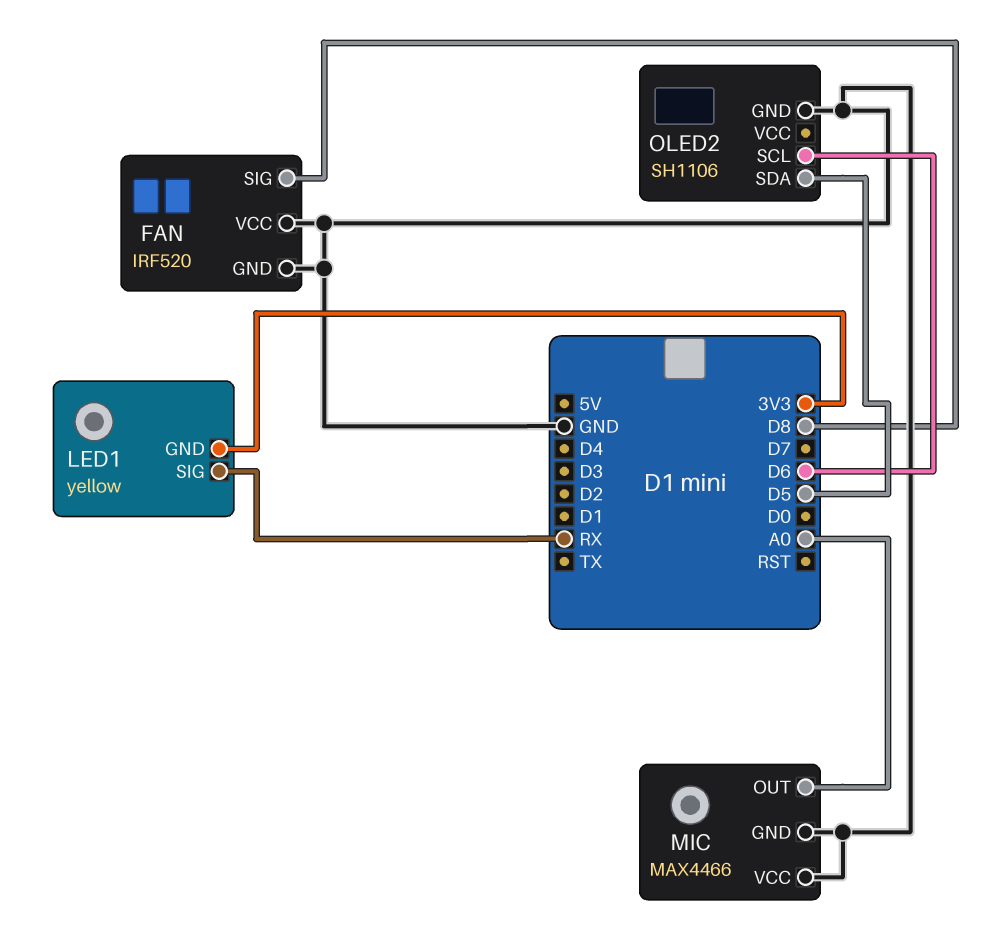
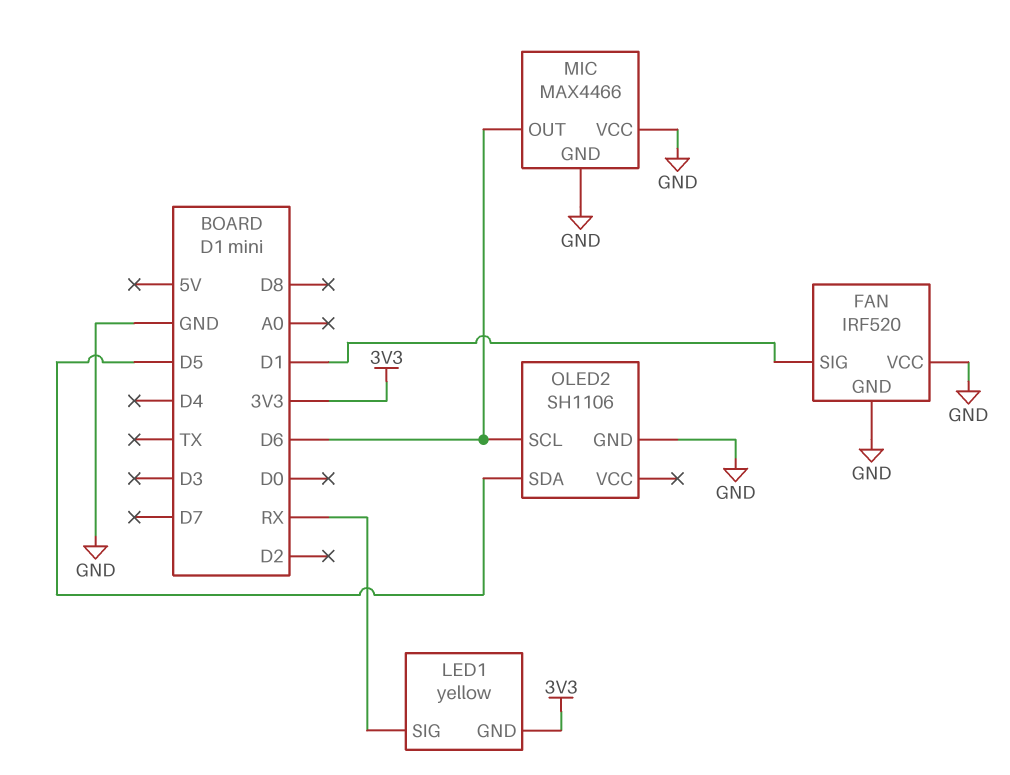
FAN pin SIG: D8 -> D1
MIC pin OUT: A0 -> D6

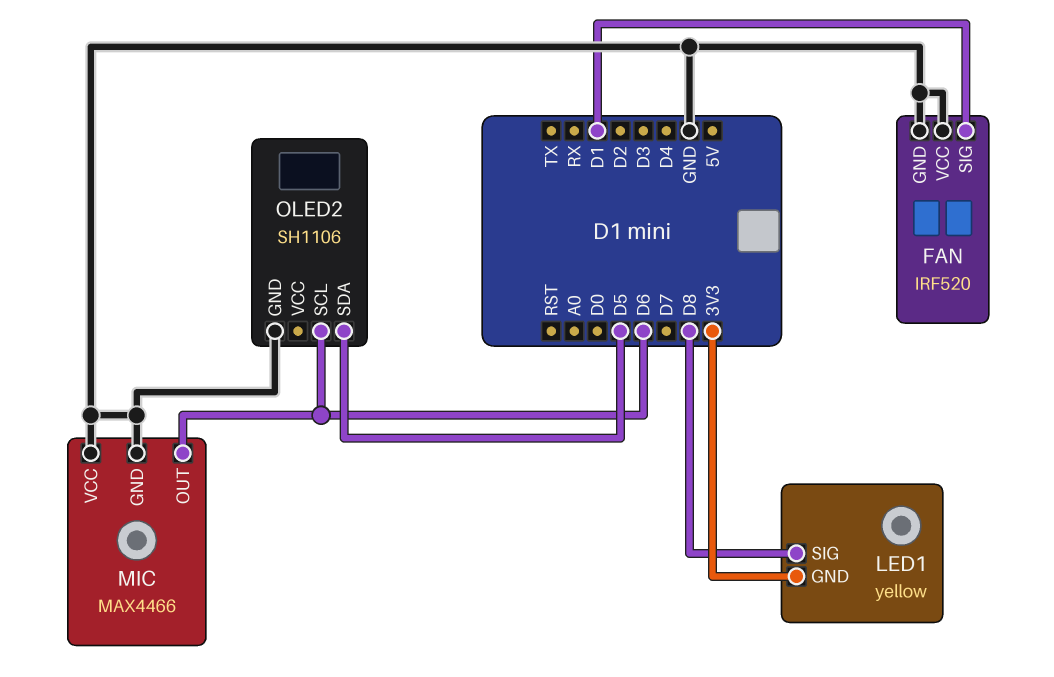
LED1 pin SIG: RX -> D8

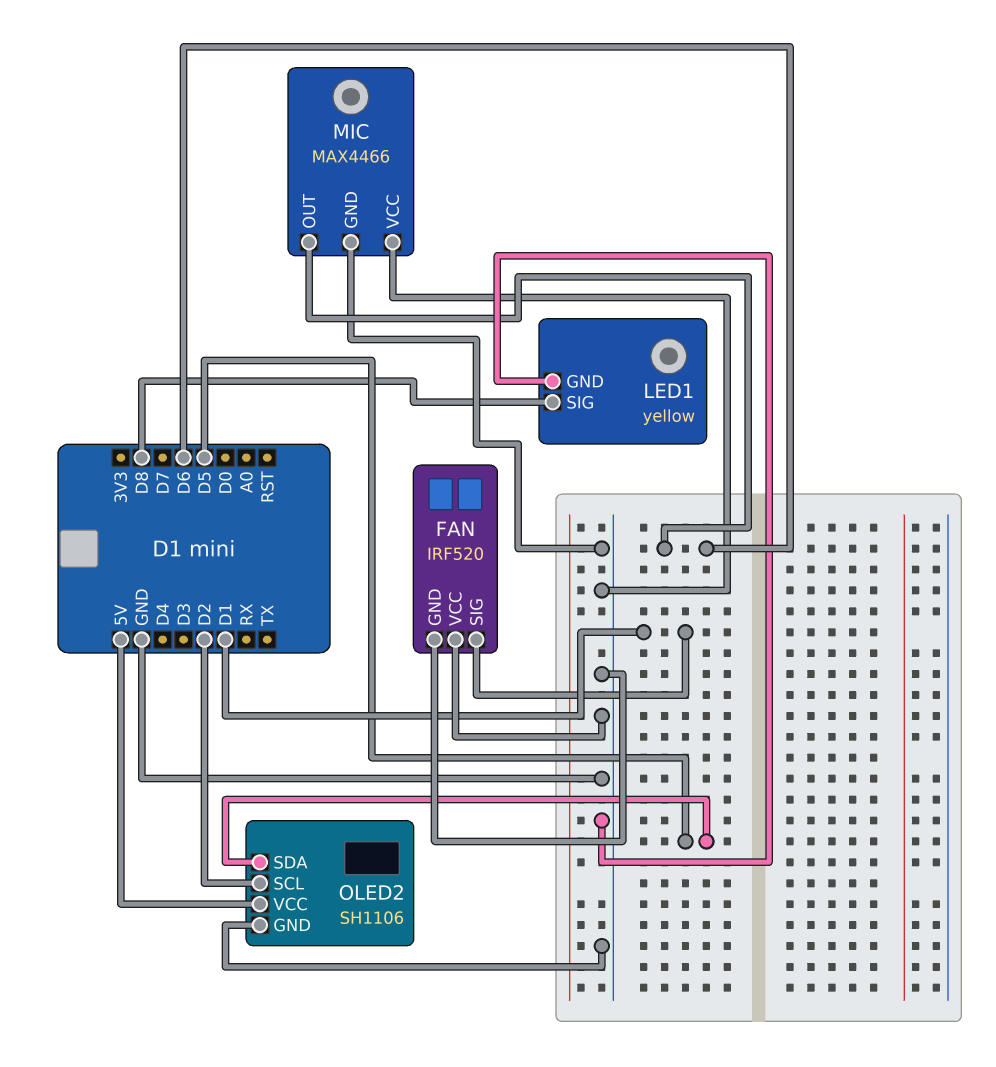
LED1 pin GND: 3V3 -> GND
OLED2 pin SCL: D6 -> D2
OLED2 pin VCC: none -> 5V

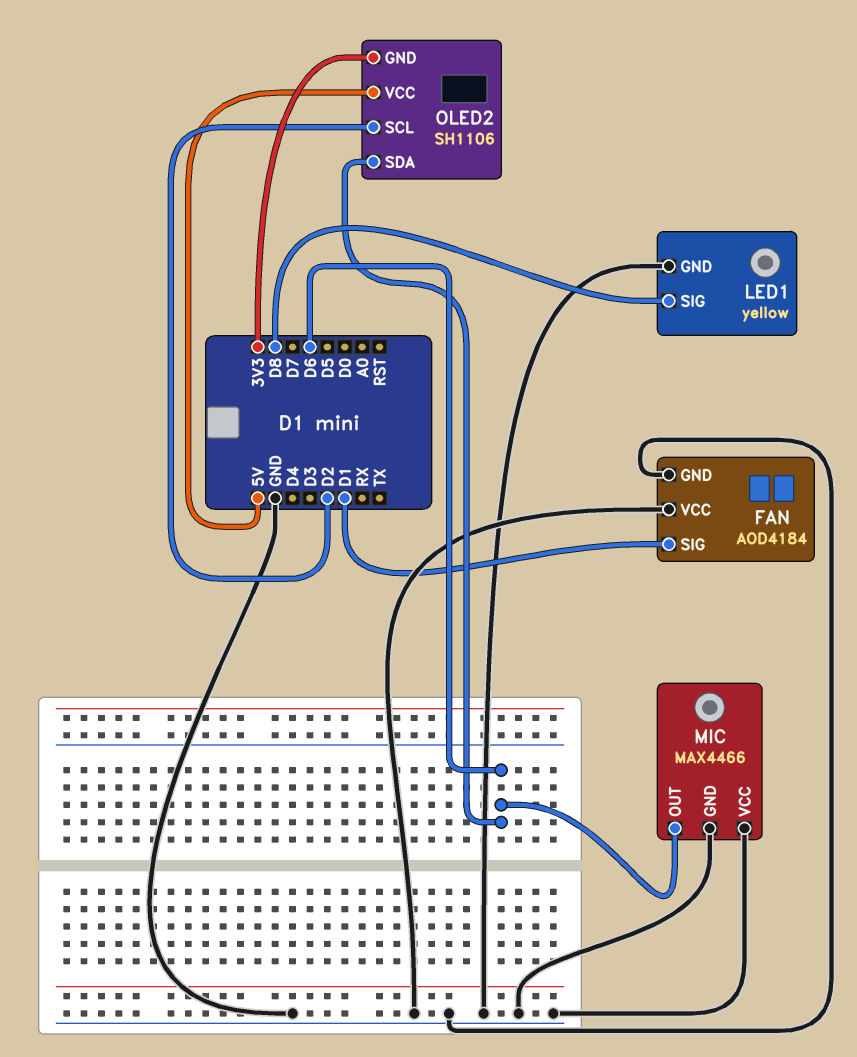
FAN: IRF520 -> AOD4184
OLED2 pin GND: GND -> 3V3
OLED2 pin SDA: D5 -> D6

